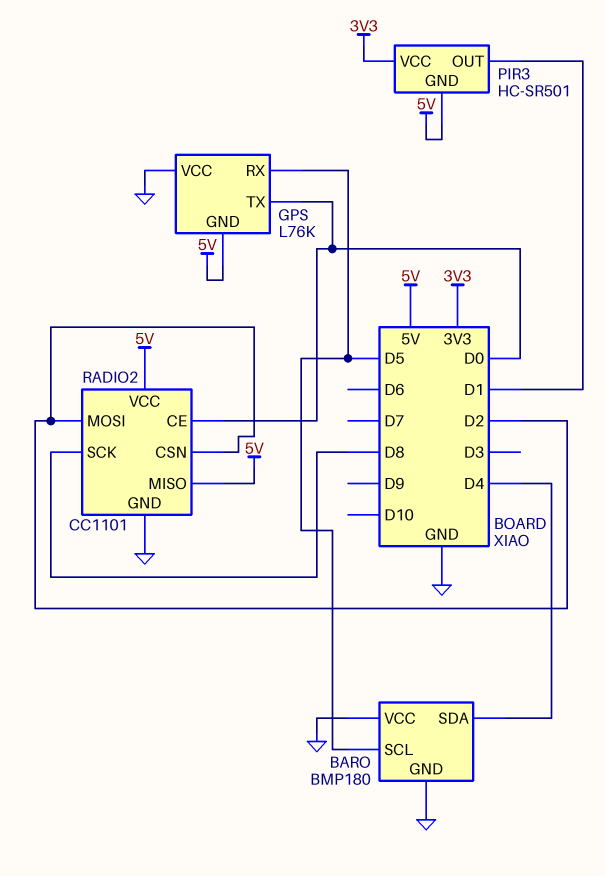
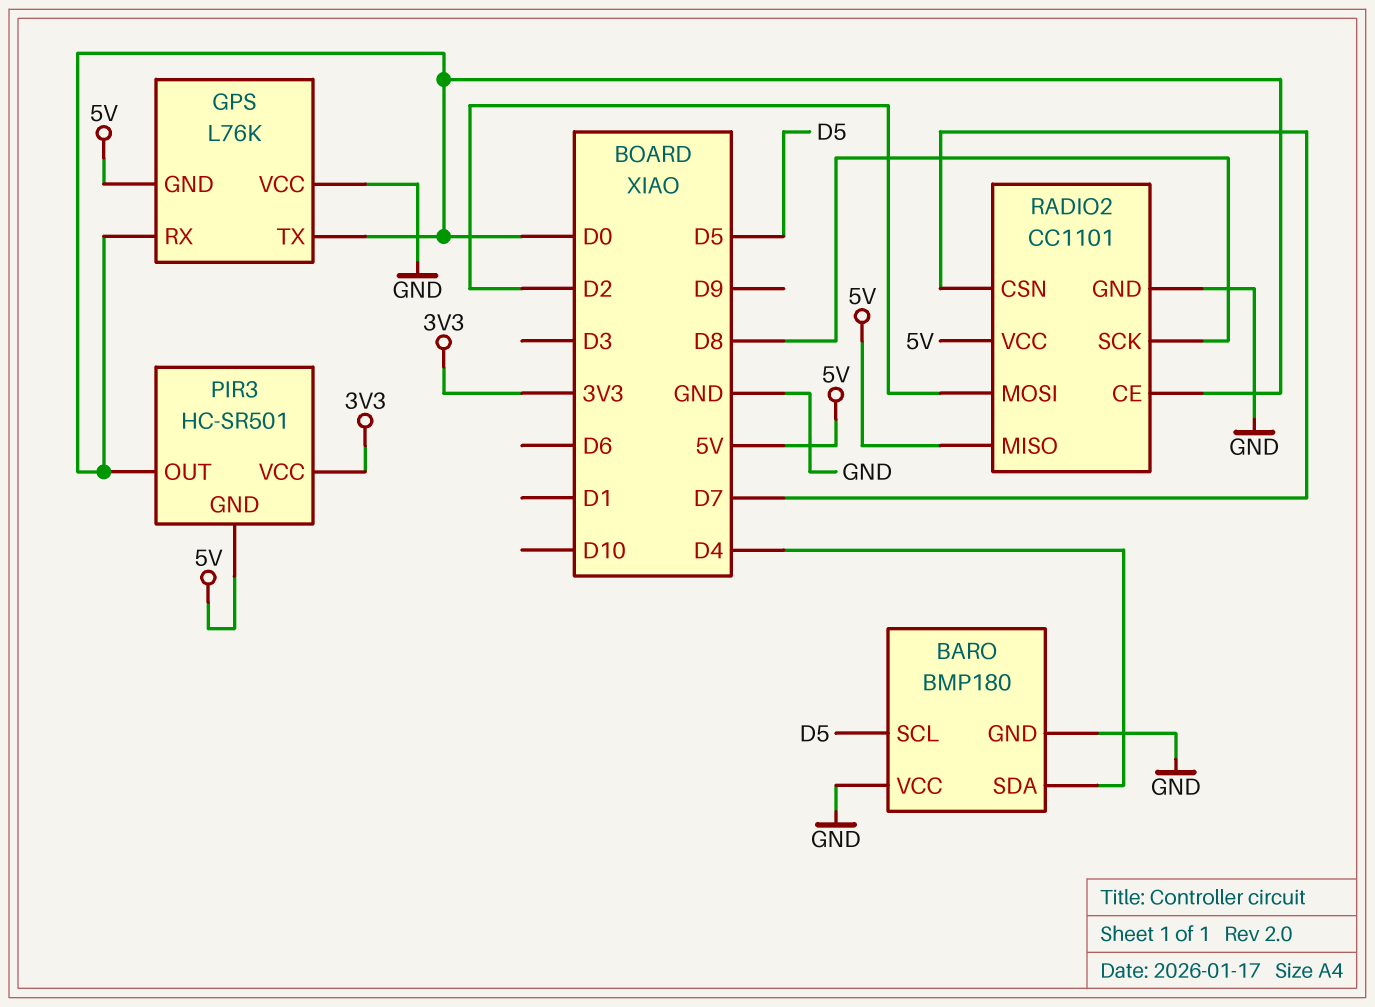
GPS pin RX: D5 -> D0
PIR3 pin OUT: D1 -> D0
RADIO2 pin CSN: D2 -> D7

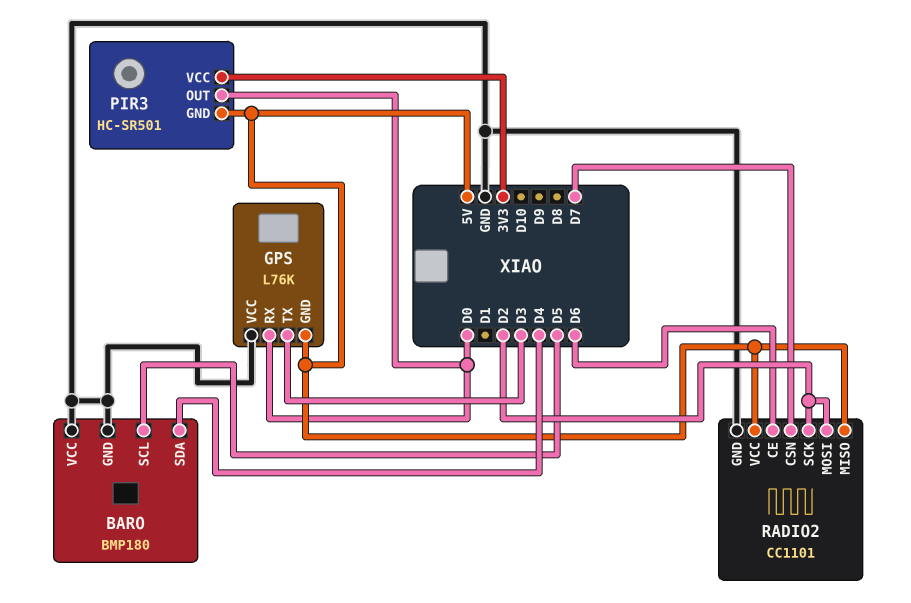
GPS pin TX: D0 -> D3
RADIO2 pin CE: D0 -> D6
RADIO2 pin SCK: D8 -> D2

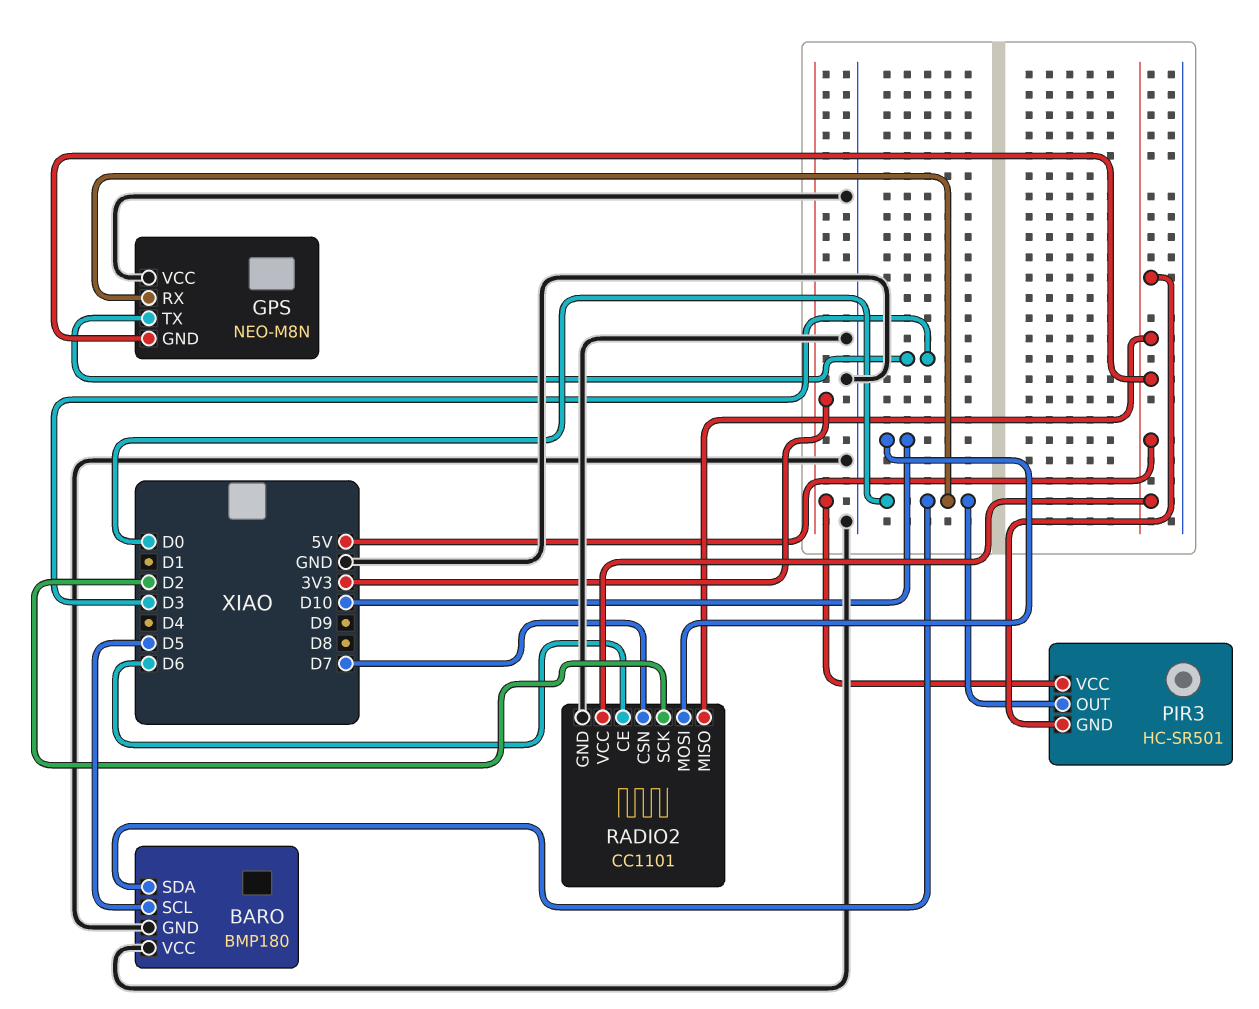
BARO pin SDA: D4 -> D0
GPS: L76K -> NEO-M8N
RADIO2 pin MOSI: D2 -> D10

